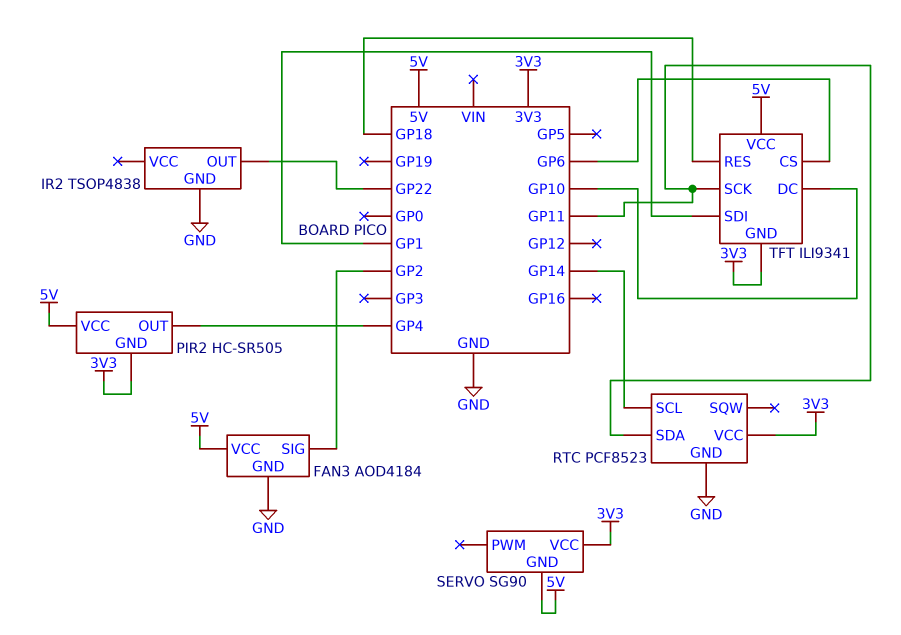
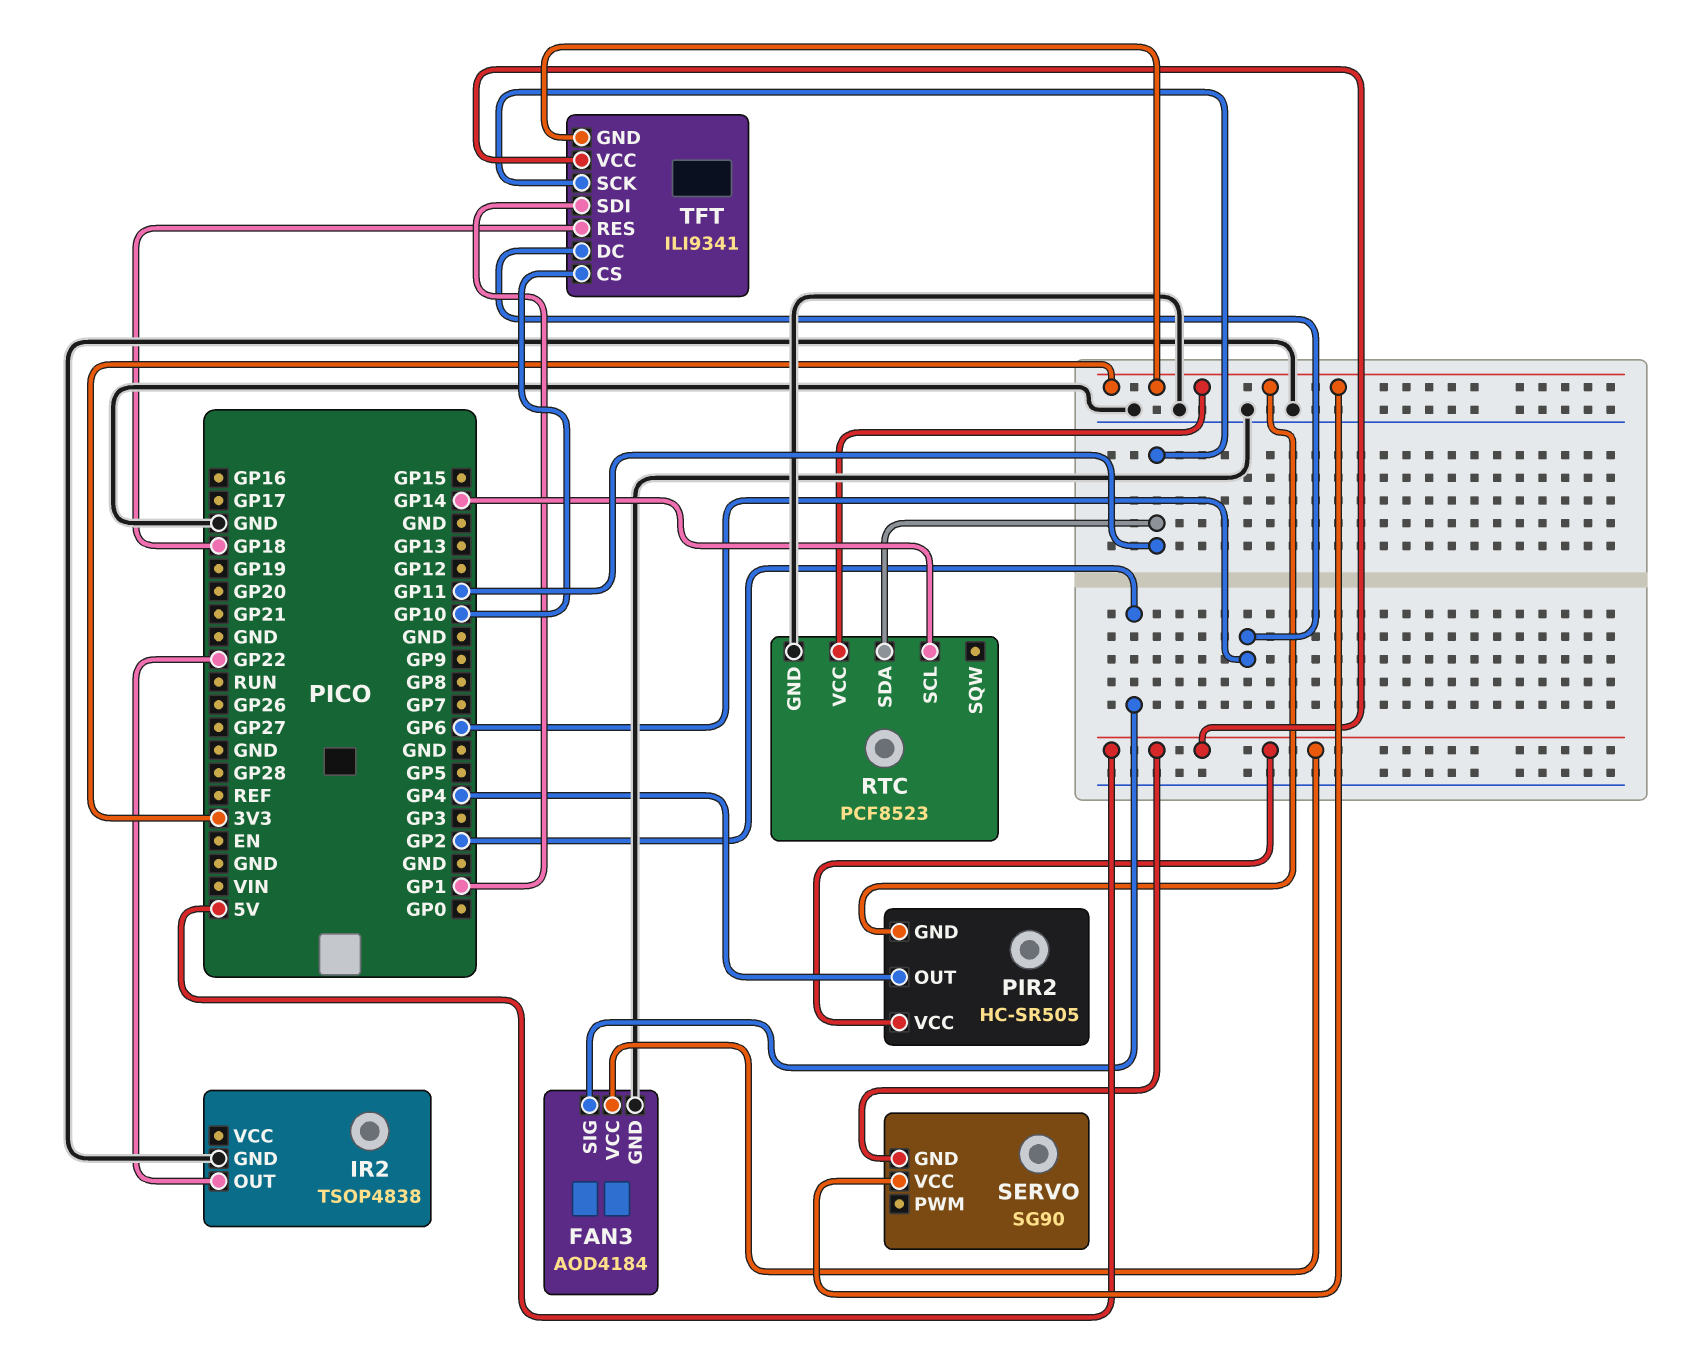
TFT pin CS: GP6 -> GP10
TFT pin DC: GP10 -> GP6

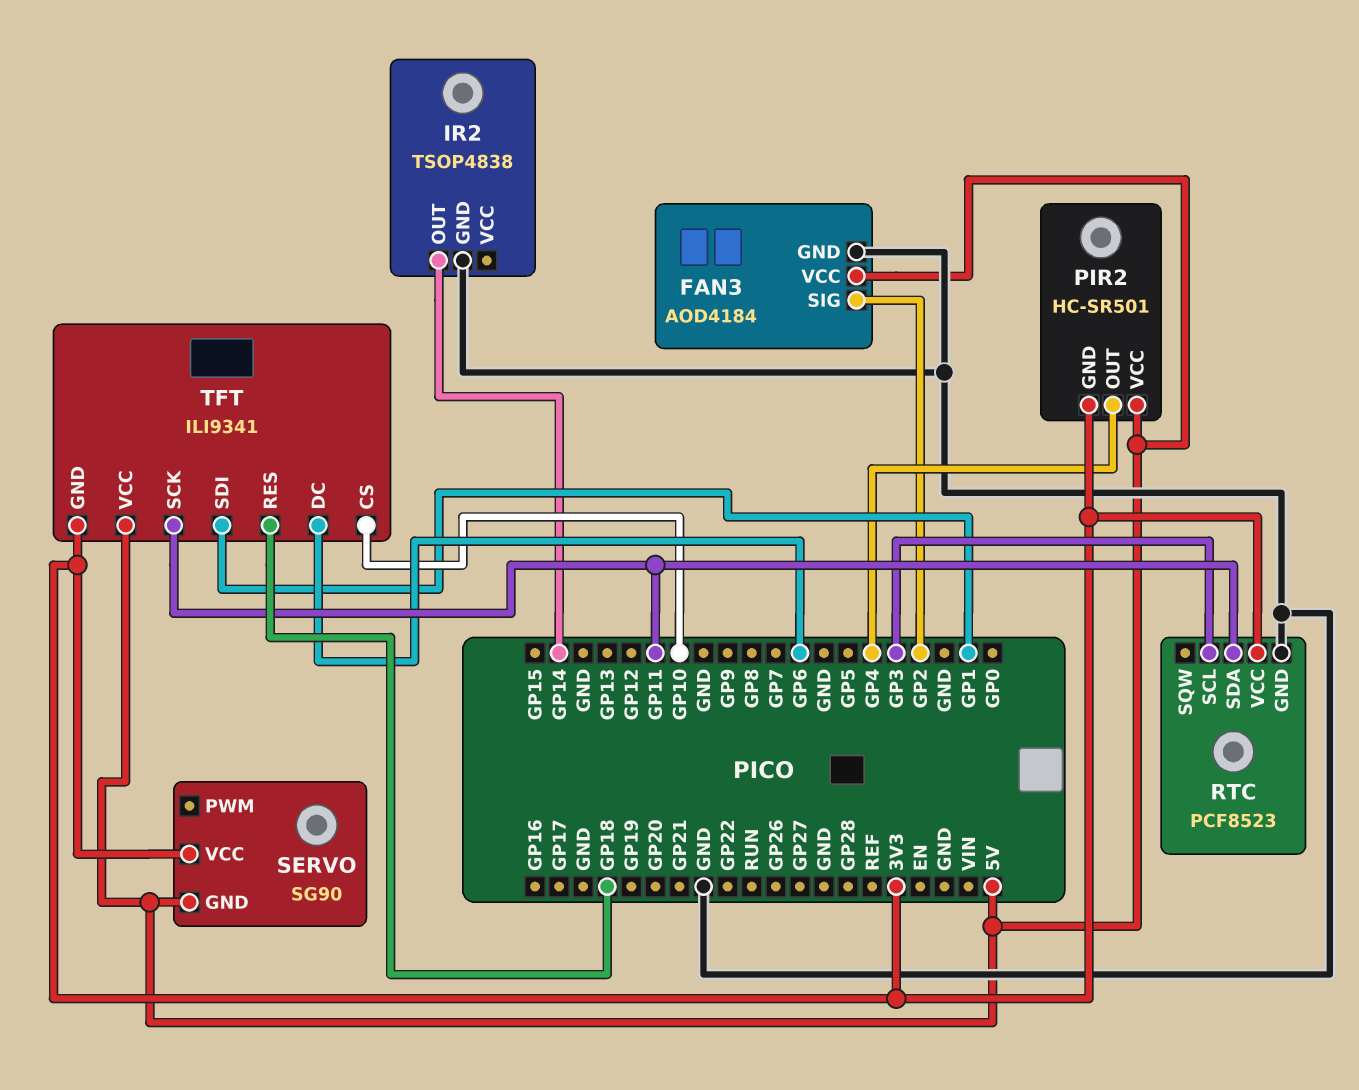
IR2 pin OUT: GP22 -> GP14
PIR2: HC-SR505 -> HC-SR501
RTC pin SCL: GP14 -> GP3

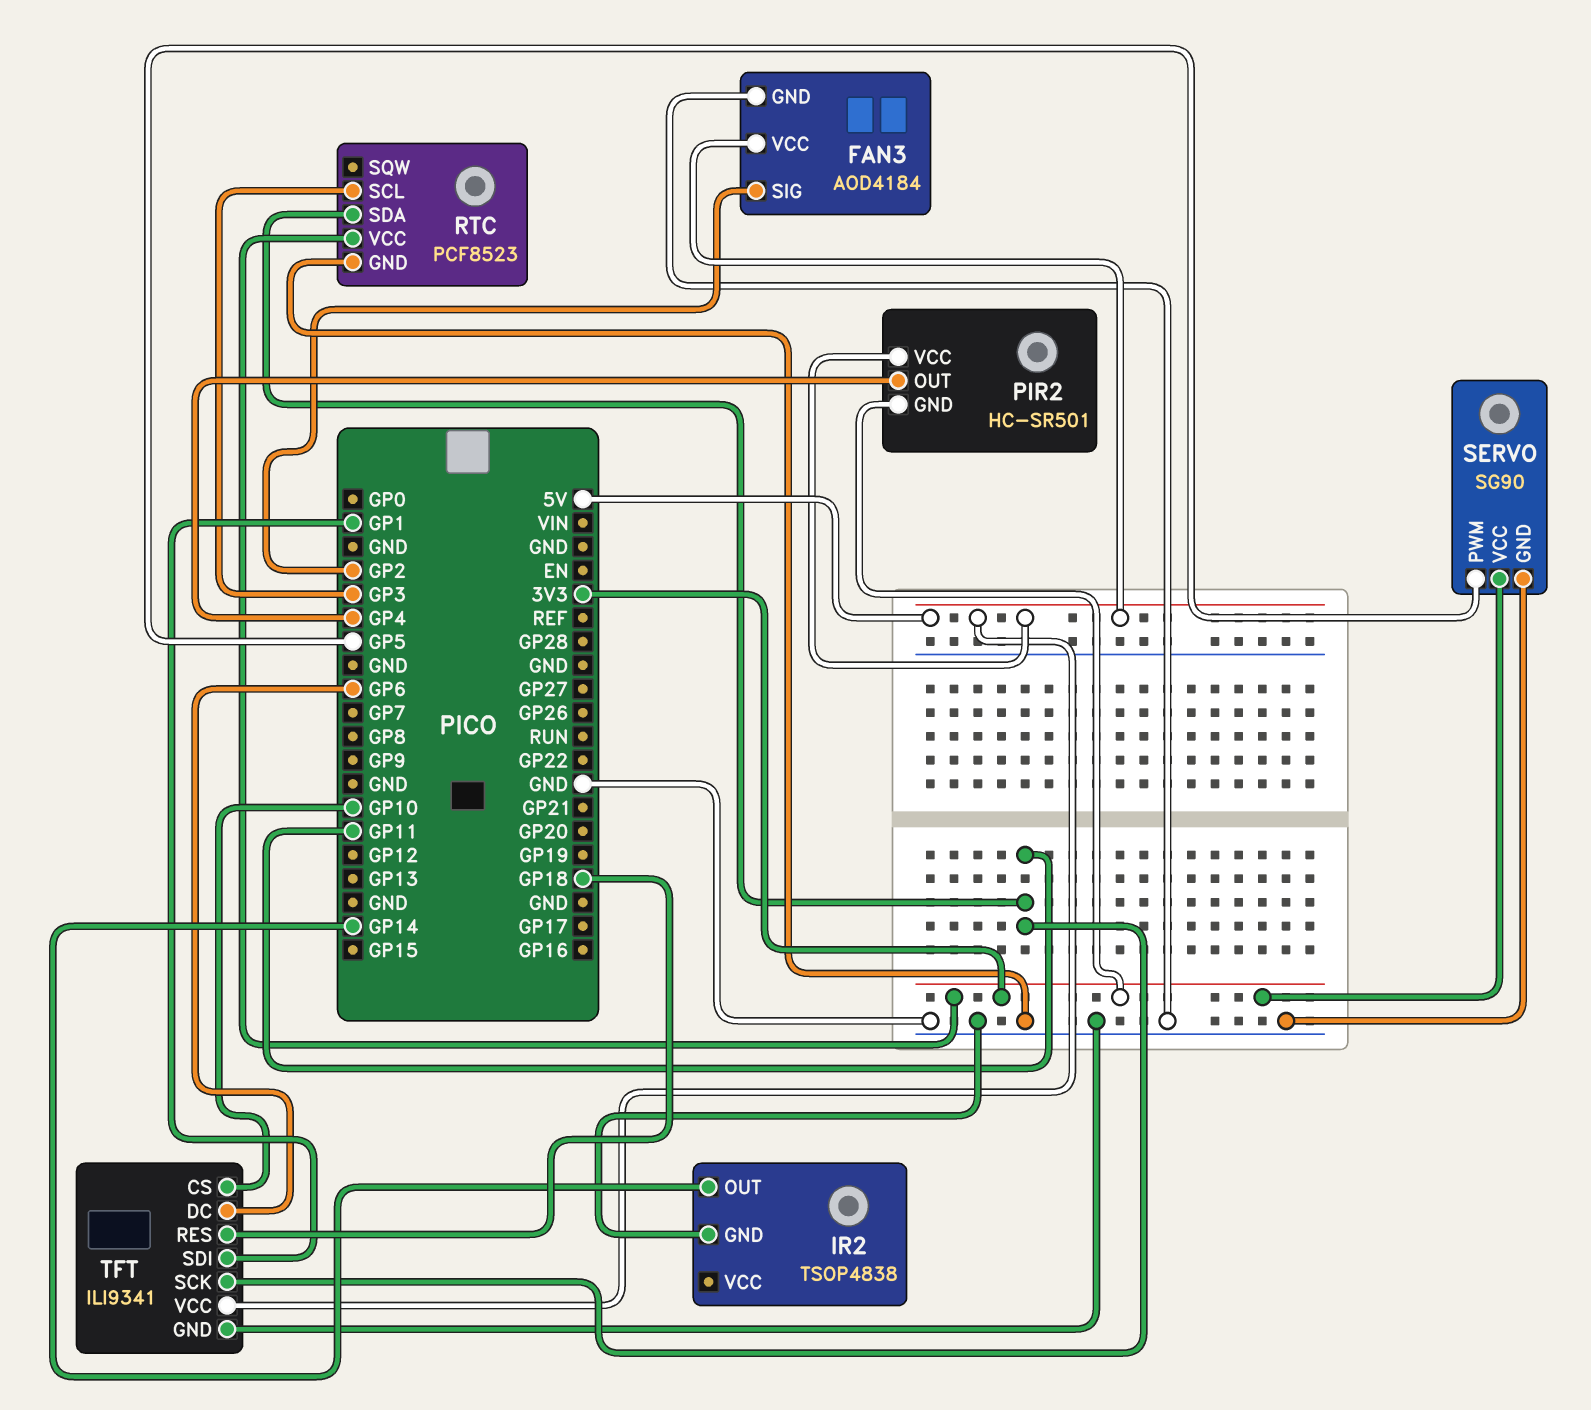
SERVO pin GND: 5V -> GND
SERVO pin PWM: none -> GP5
TFT pin GND: 3V3 -> GND

